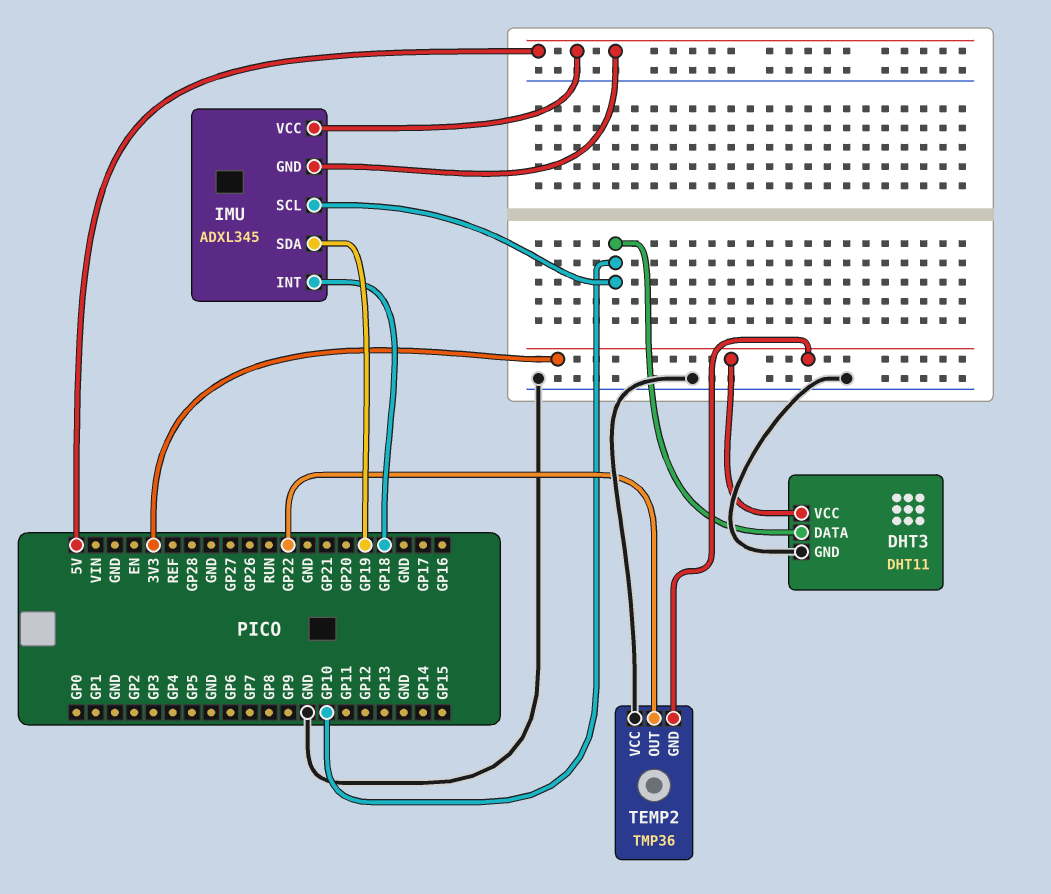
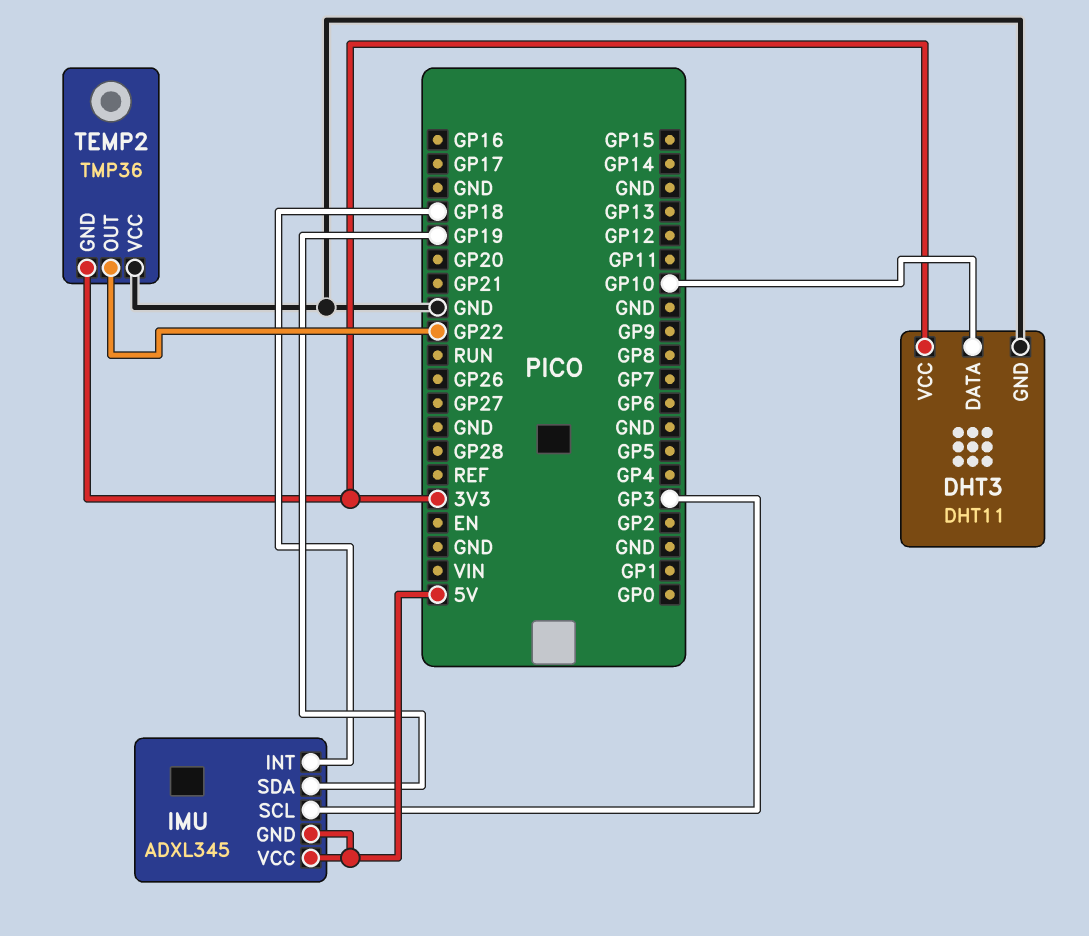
IMU pin SCL: GP10 -> GP3

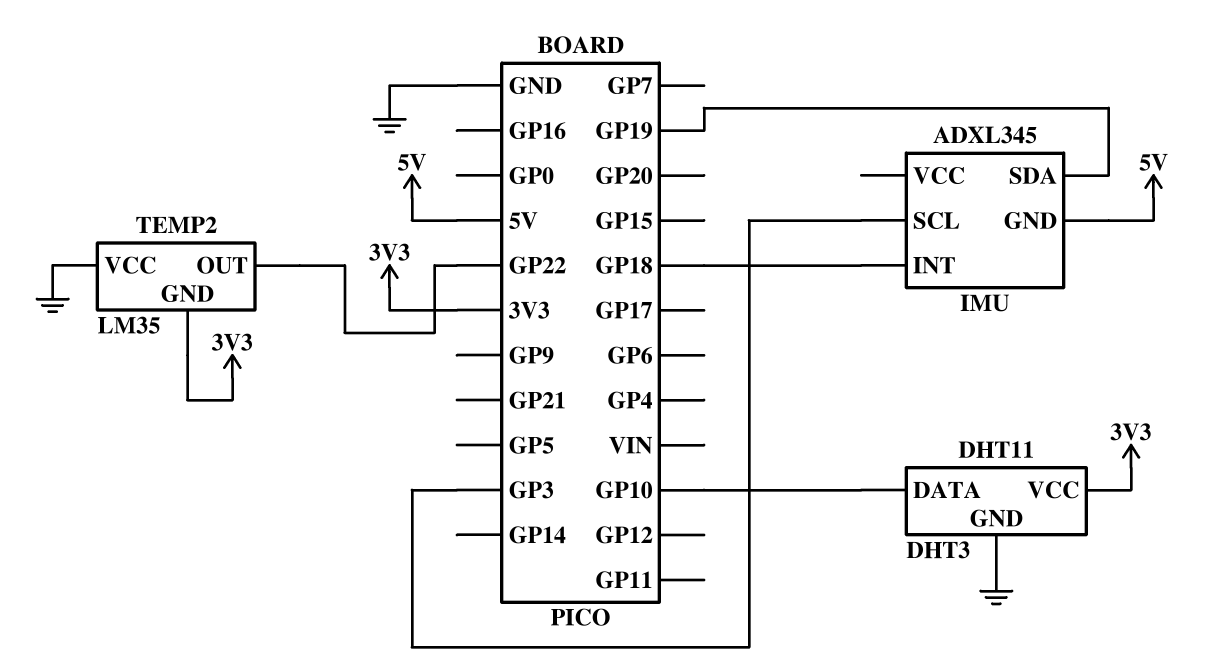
IMU pin VCC: 5V -> none
TEMP2: TMP36 -> LM35

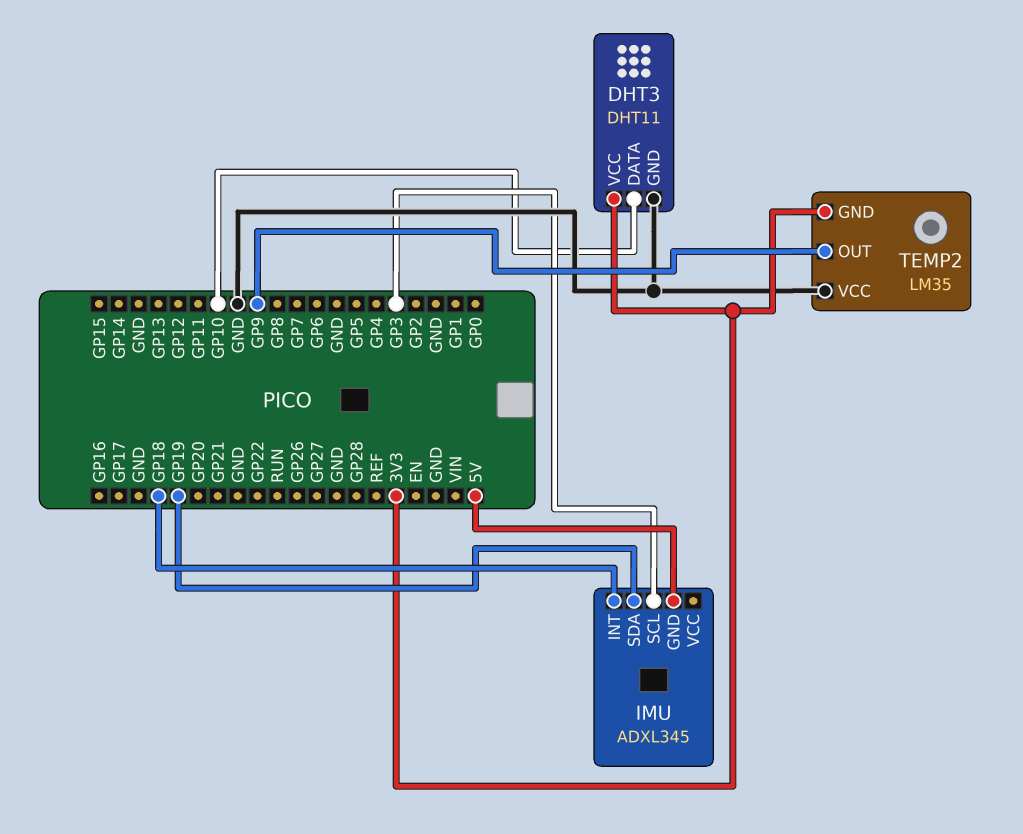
TEMP2 pin OUT: GP22 -> GP9

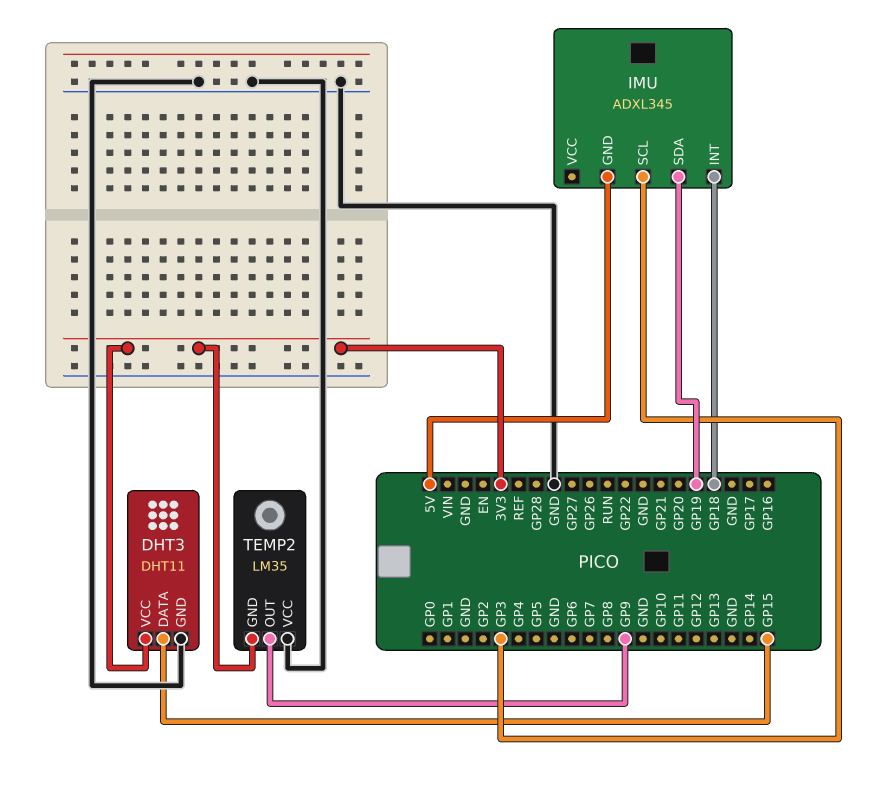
DHT3 pin DATA: GP10 -> GP15

